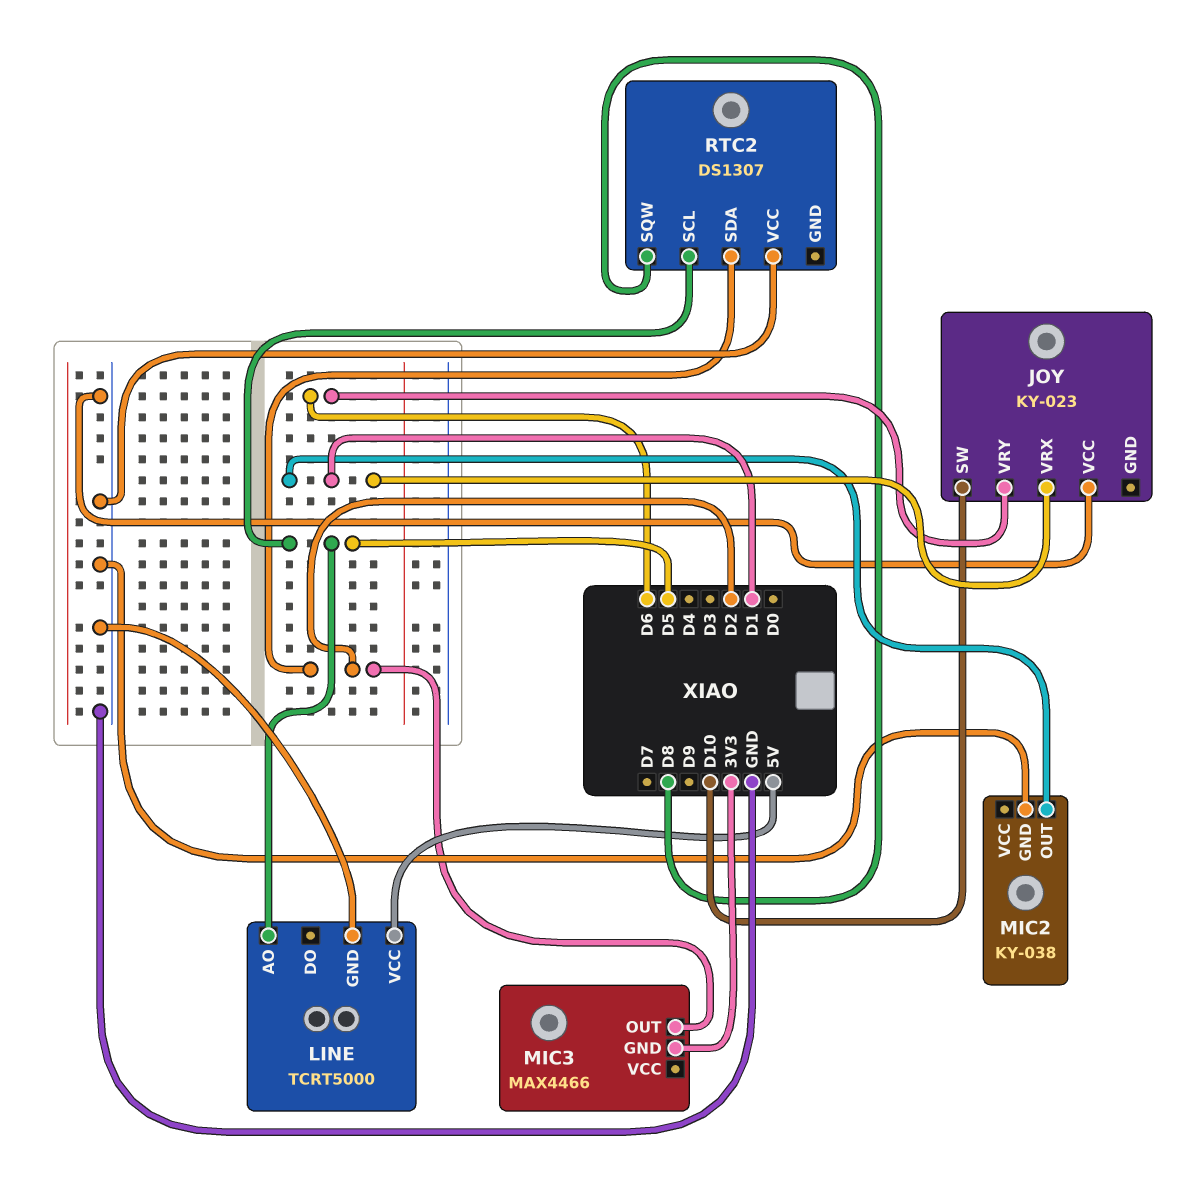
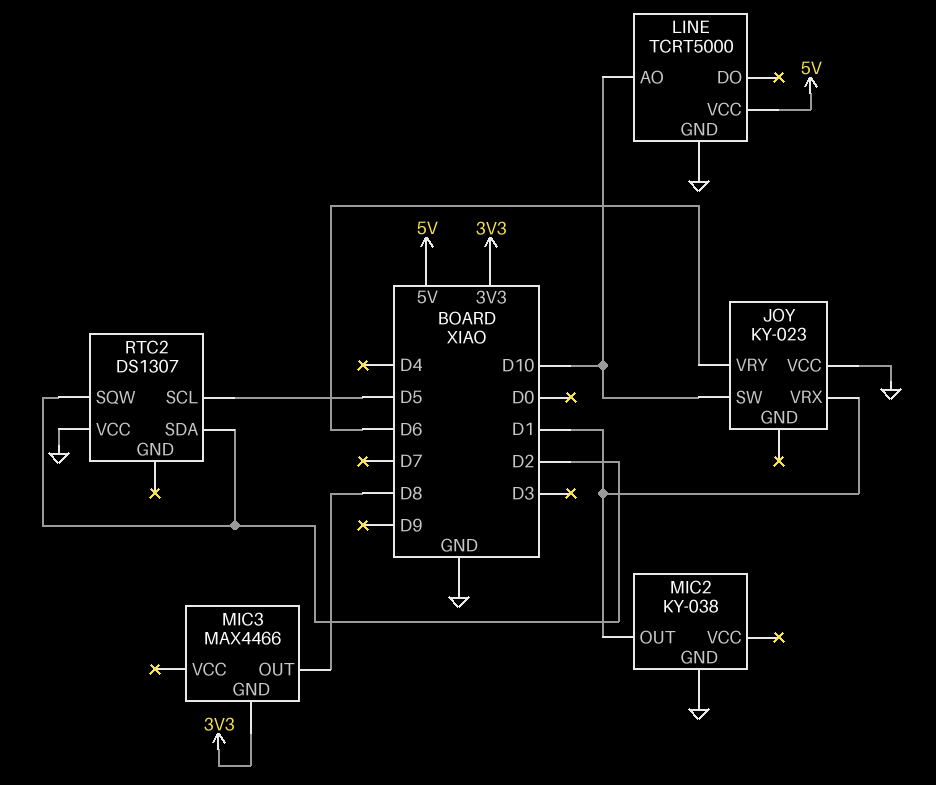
LINE pin AO: D5 -> D10
MIC3 pin OUT: D2 -> D8
RTC2 pin SQW: D8 -> D2

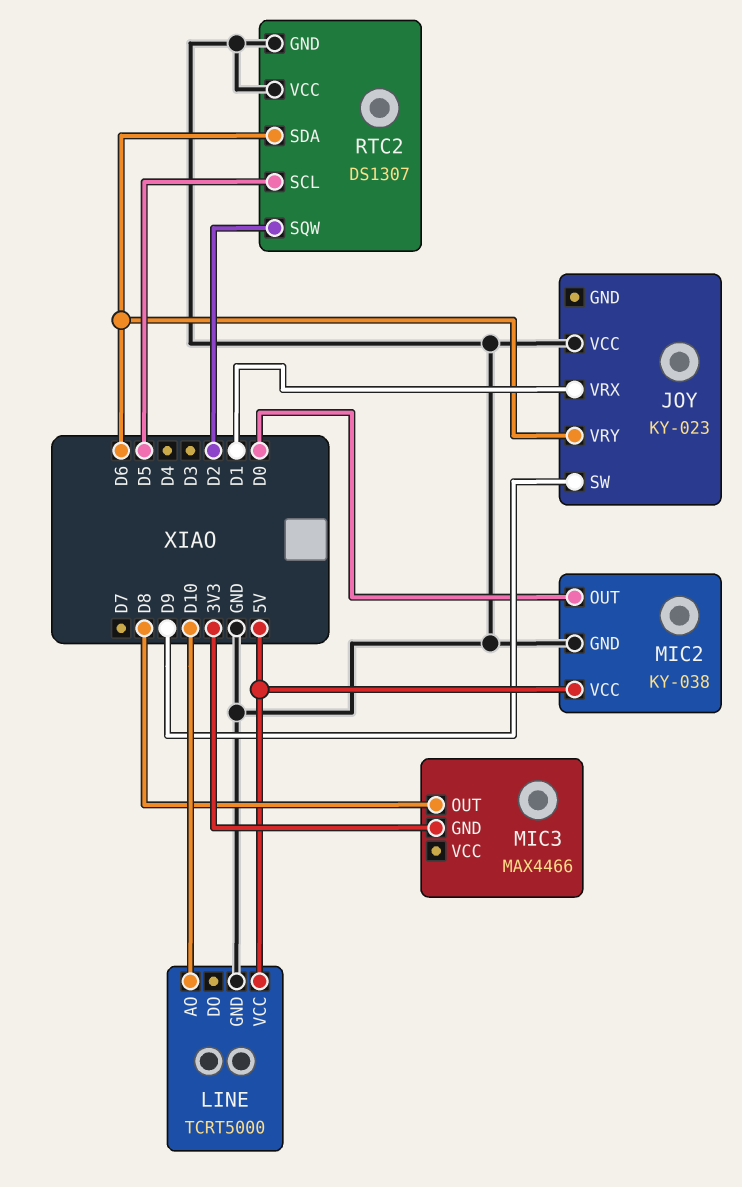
JOY pin SW: D10 -> D9
MIC2 pin OUT: D1 -> D0
MIC2 pin VCC: none -> 5V
RTC2 pin GND: none -> GND
RTC2 pin SDA: D2 -> D6

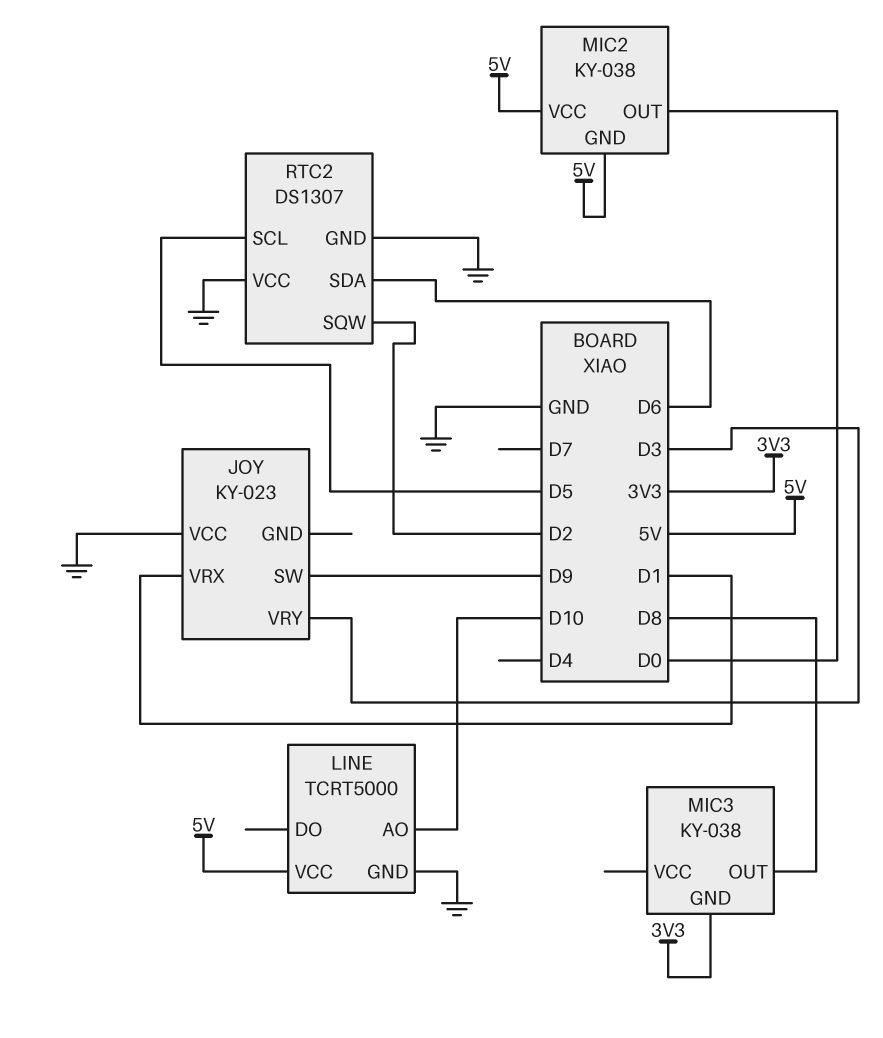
JOY pin VRY: D6 -> D3
MIC2 pin GND: GND -> 5V
MIC3: MAX4466 -> KY-038

